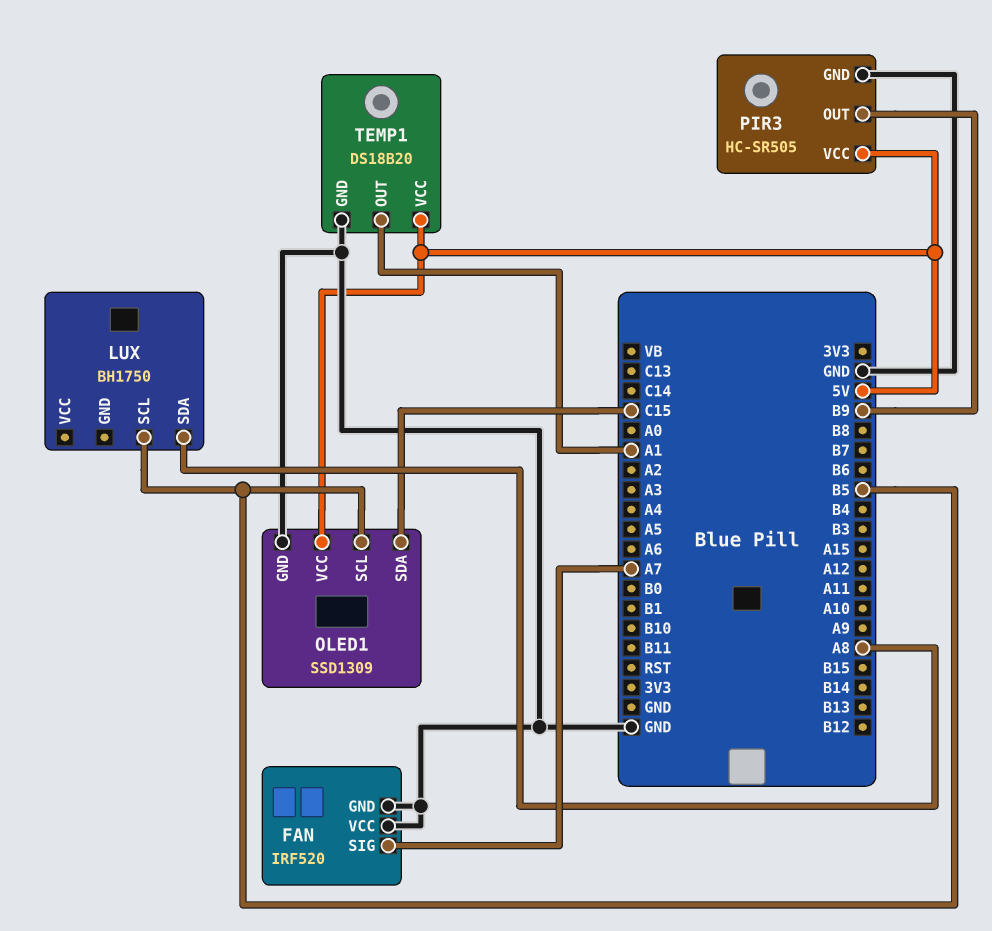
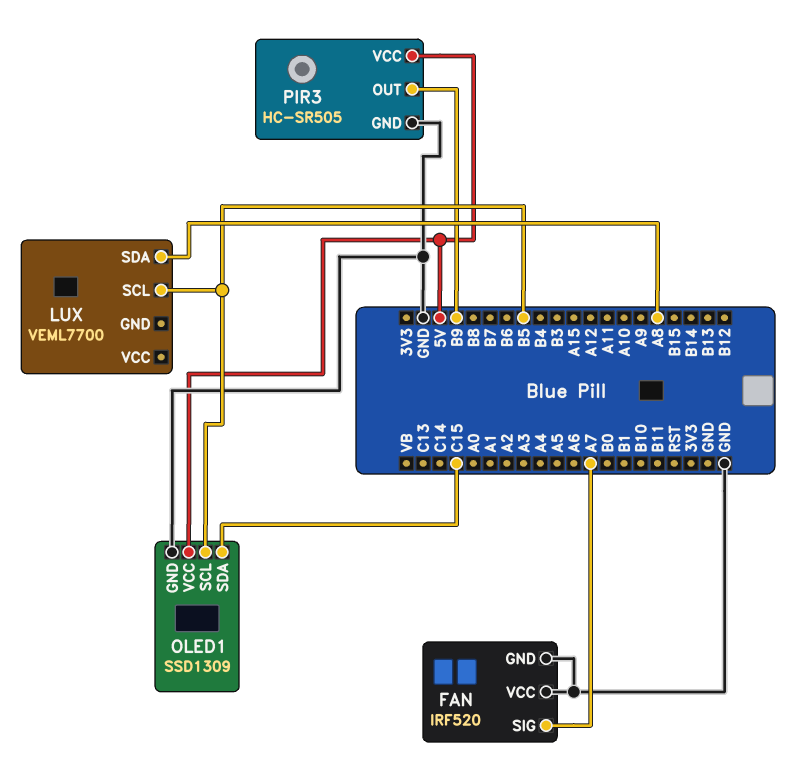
LUX: BH1750 -> VEML7700
TEMP1: DS18B20 -> none
TEMP1 pin GND: GND -> none
TEMP1 pin OUT: A1 -> none
TEMP1 pin VCC: 5V -> none

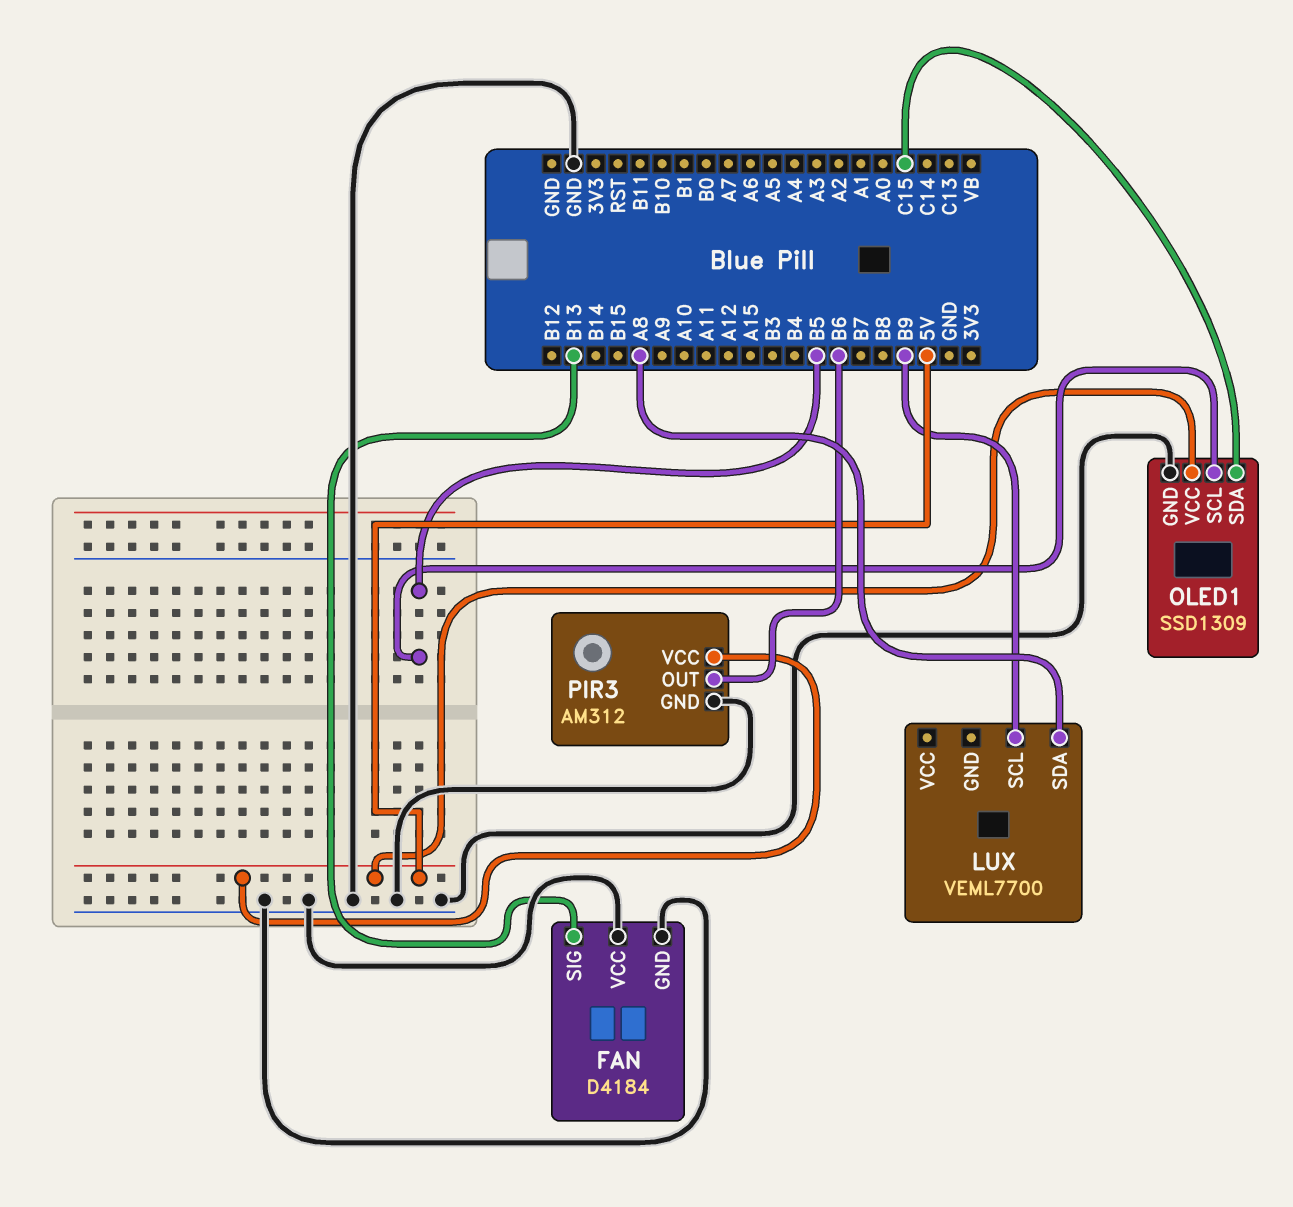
FAN: IRF520 -> D4184
FAN pin SIG: A7 -> B13
LUX pin SCL: B5 -> B9
PIR3: HC-SR505 -> AM312
PIR3 pin OUT: B9 -> B6

